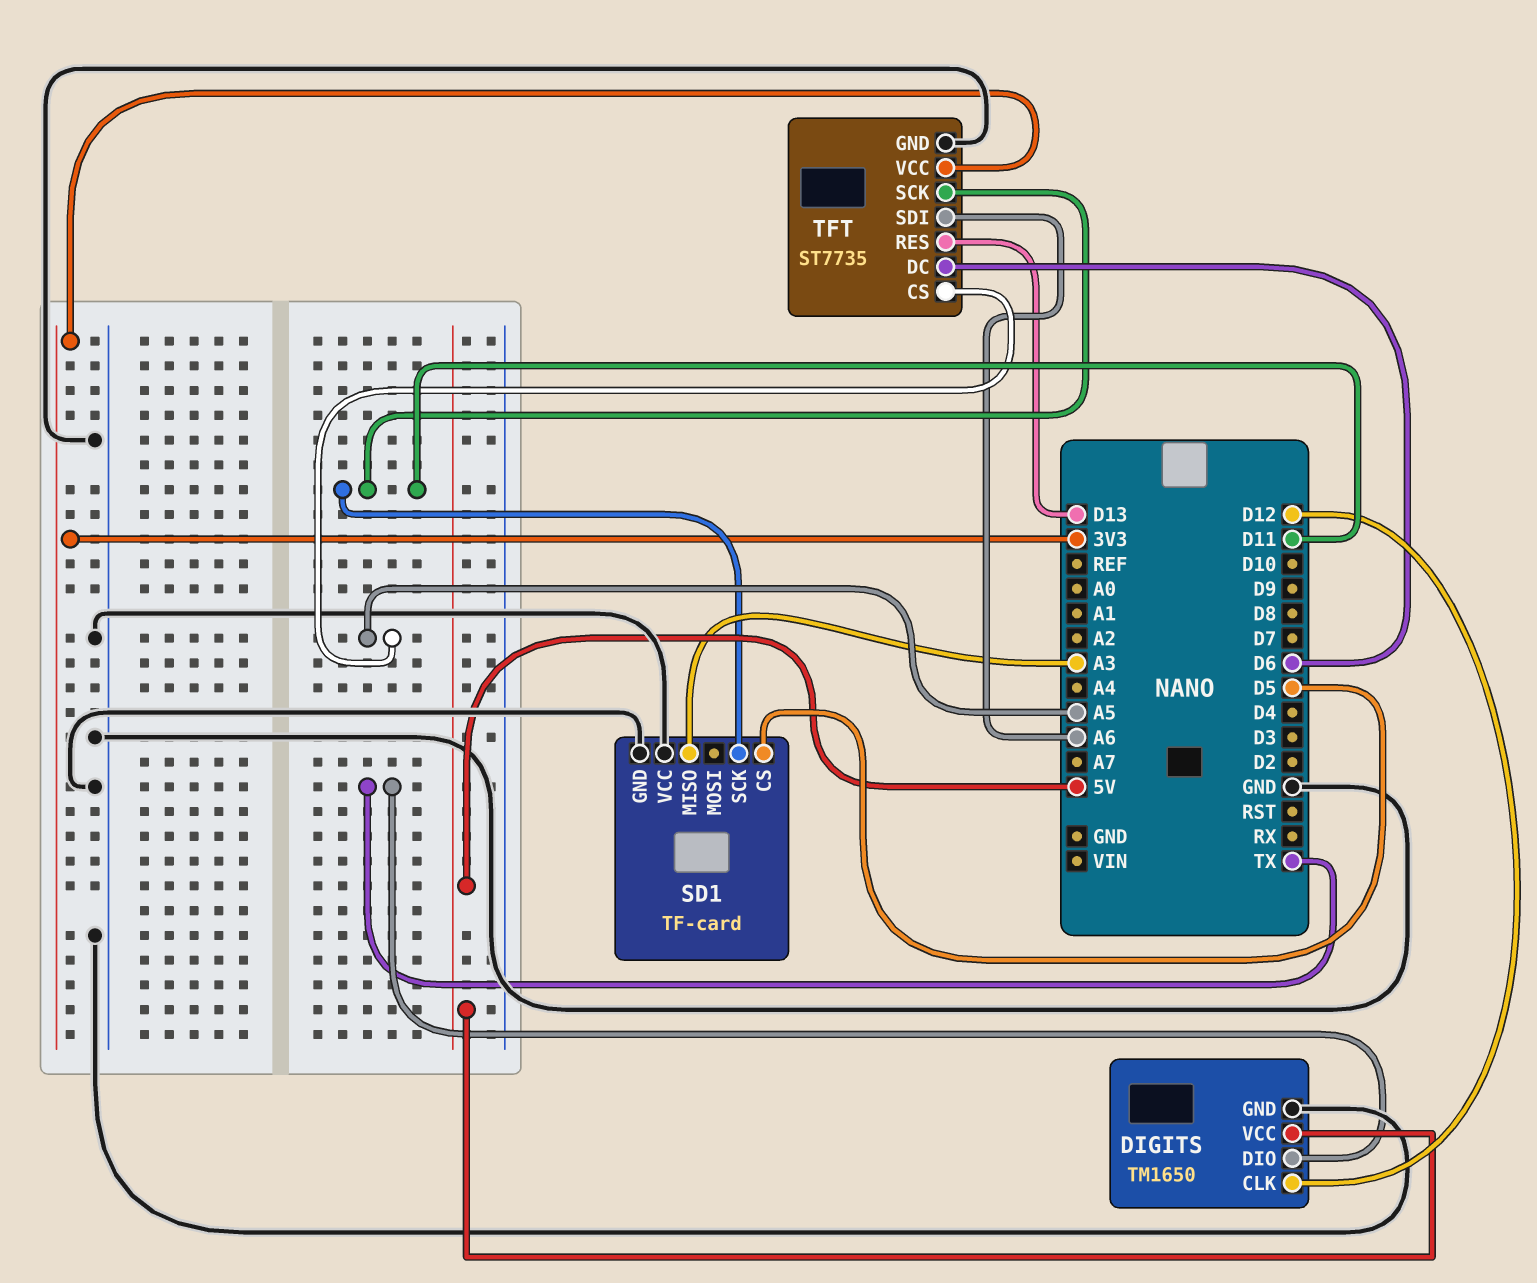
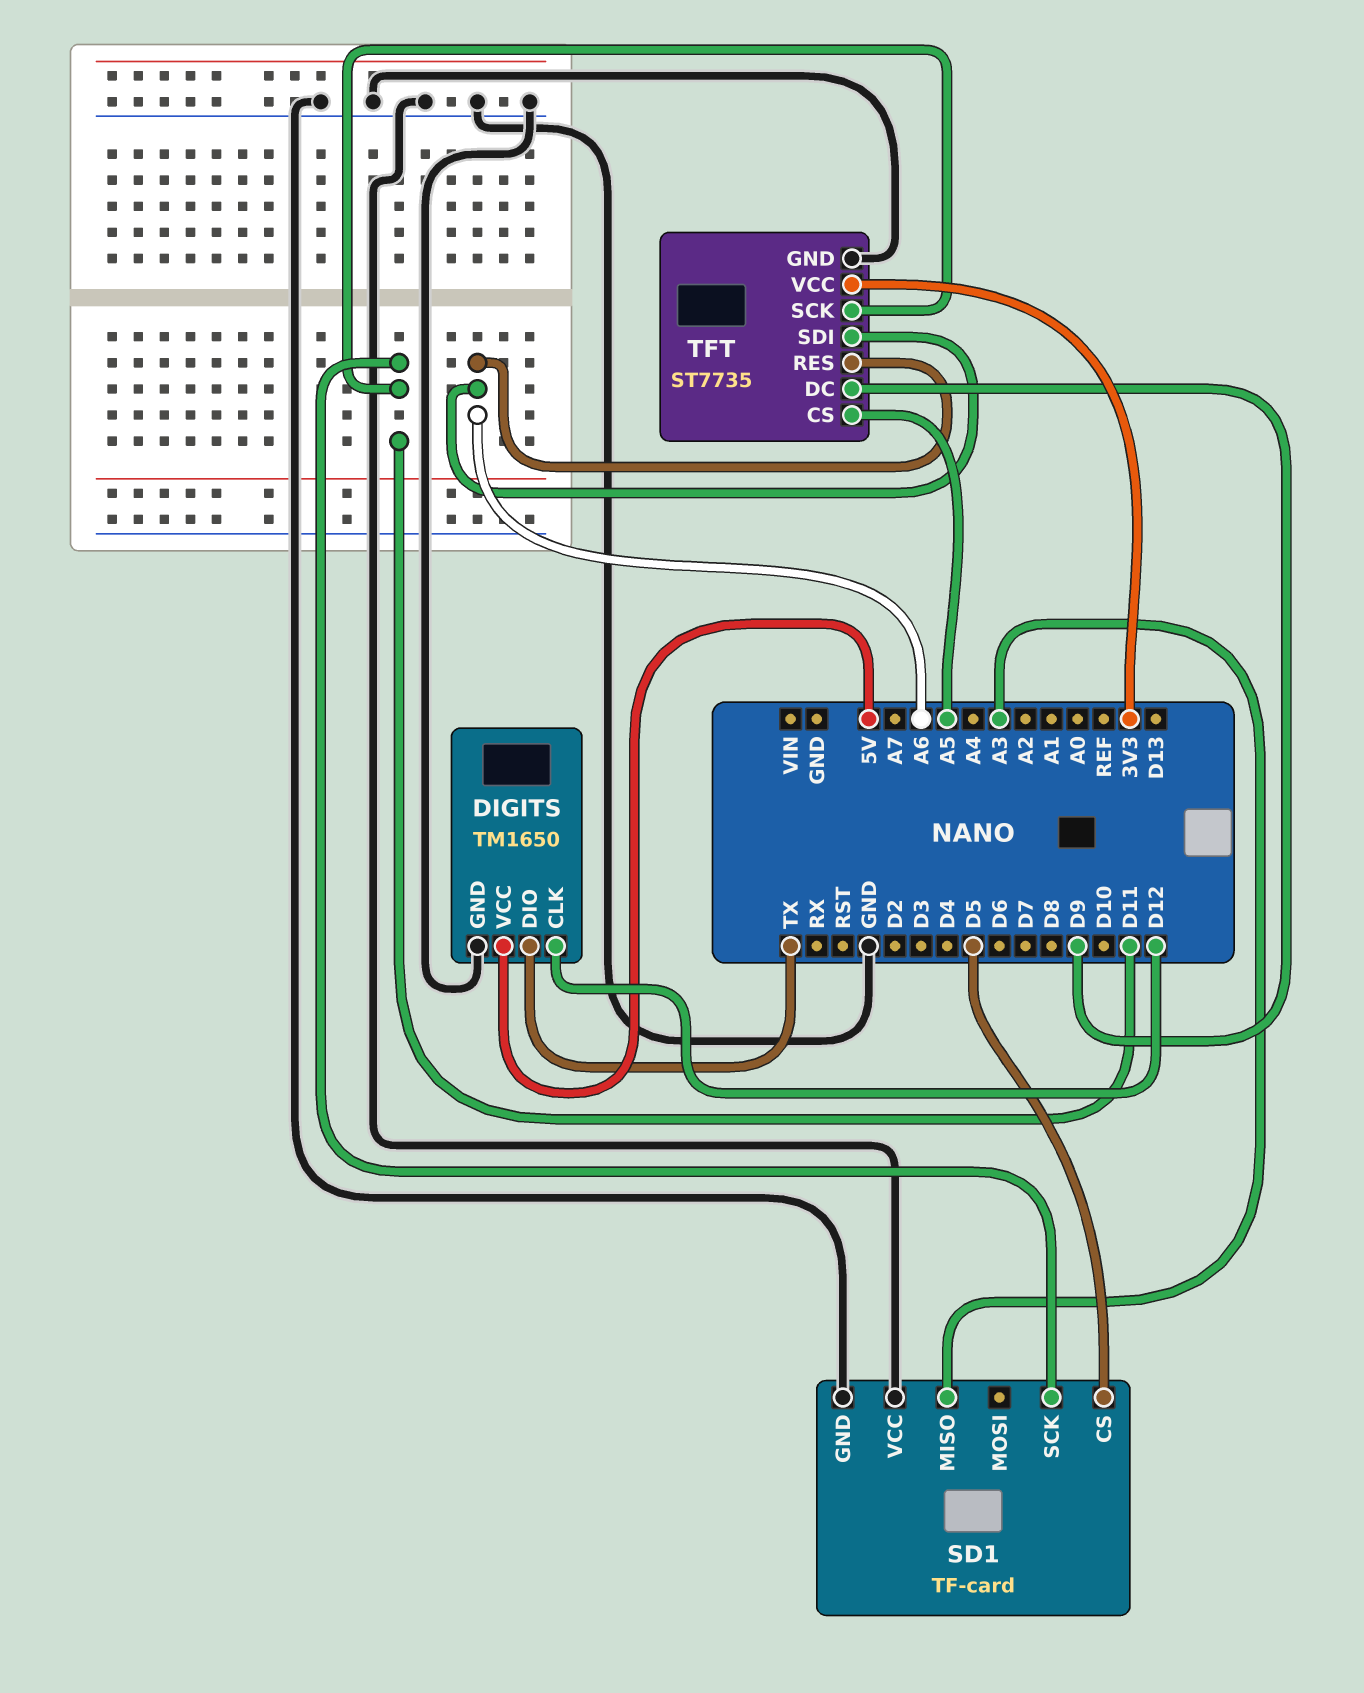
TFT pin DC: D6 -> D9
TFT pin RES: D13 -> A6

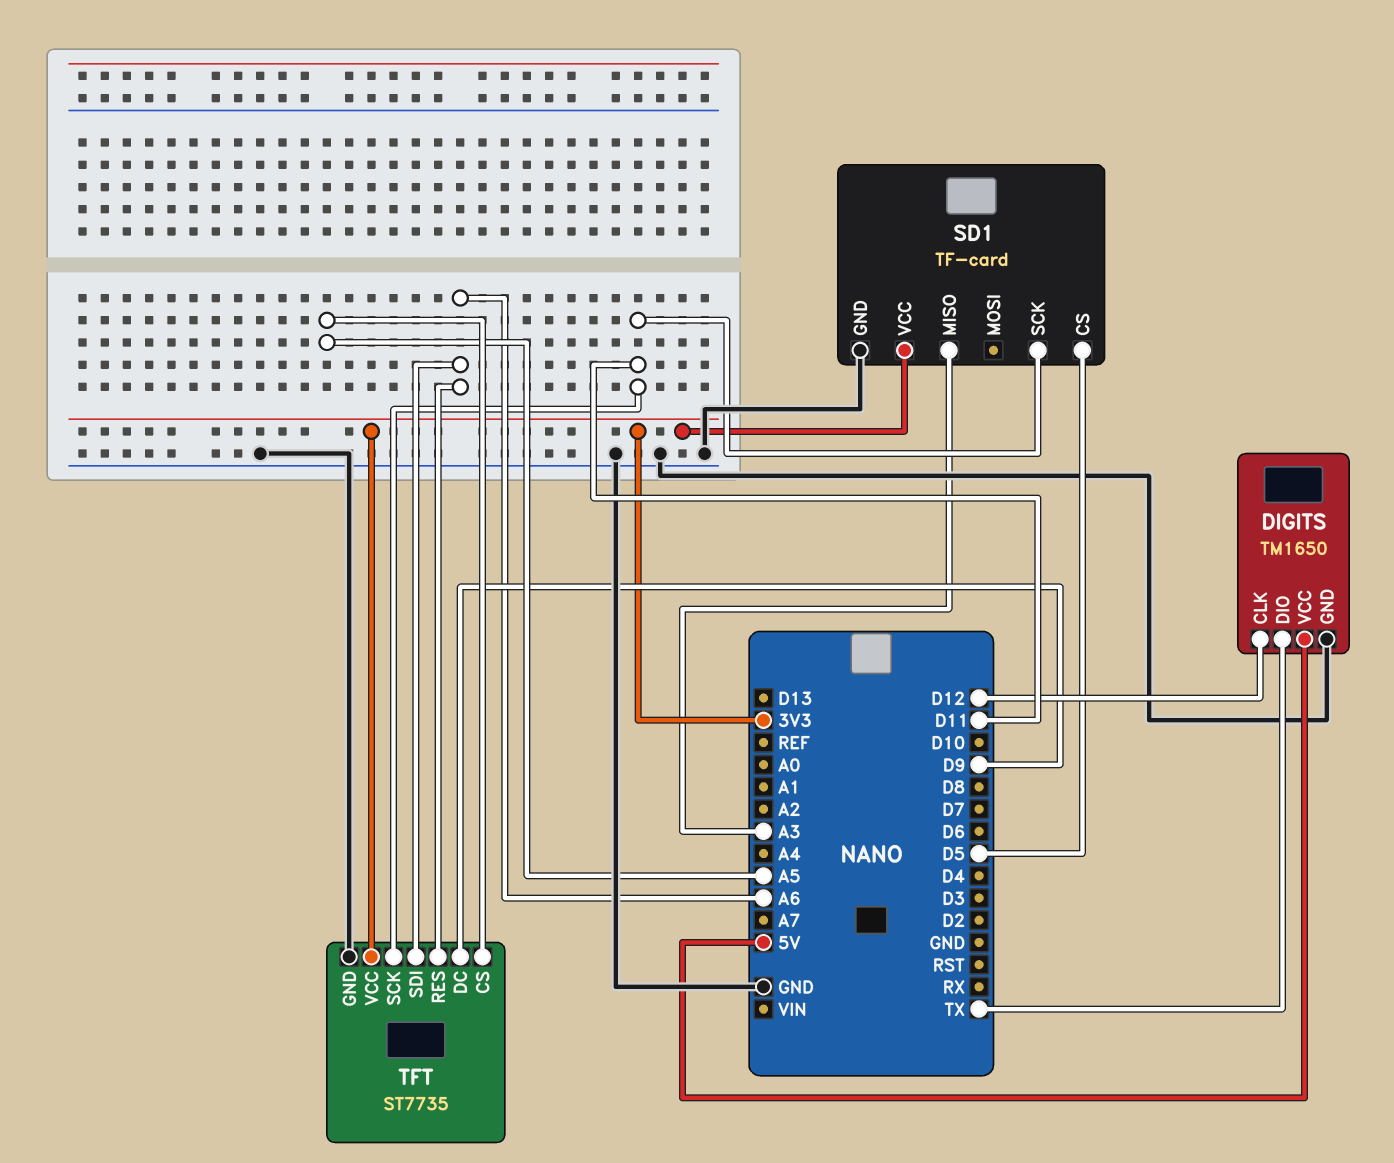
SD1 pin VCC: GND -> 3V3

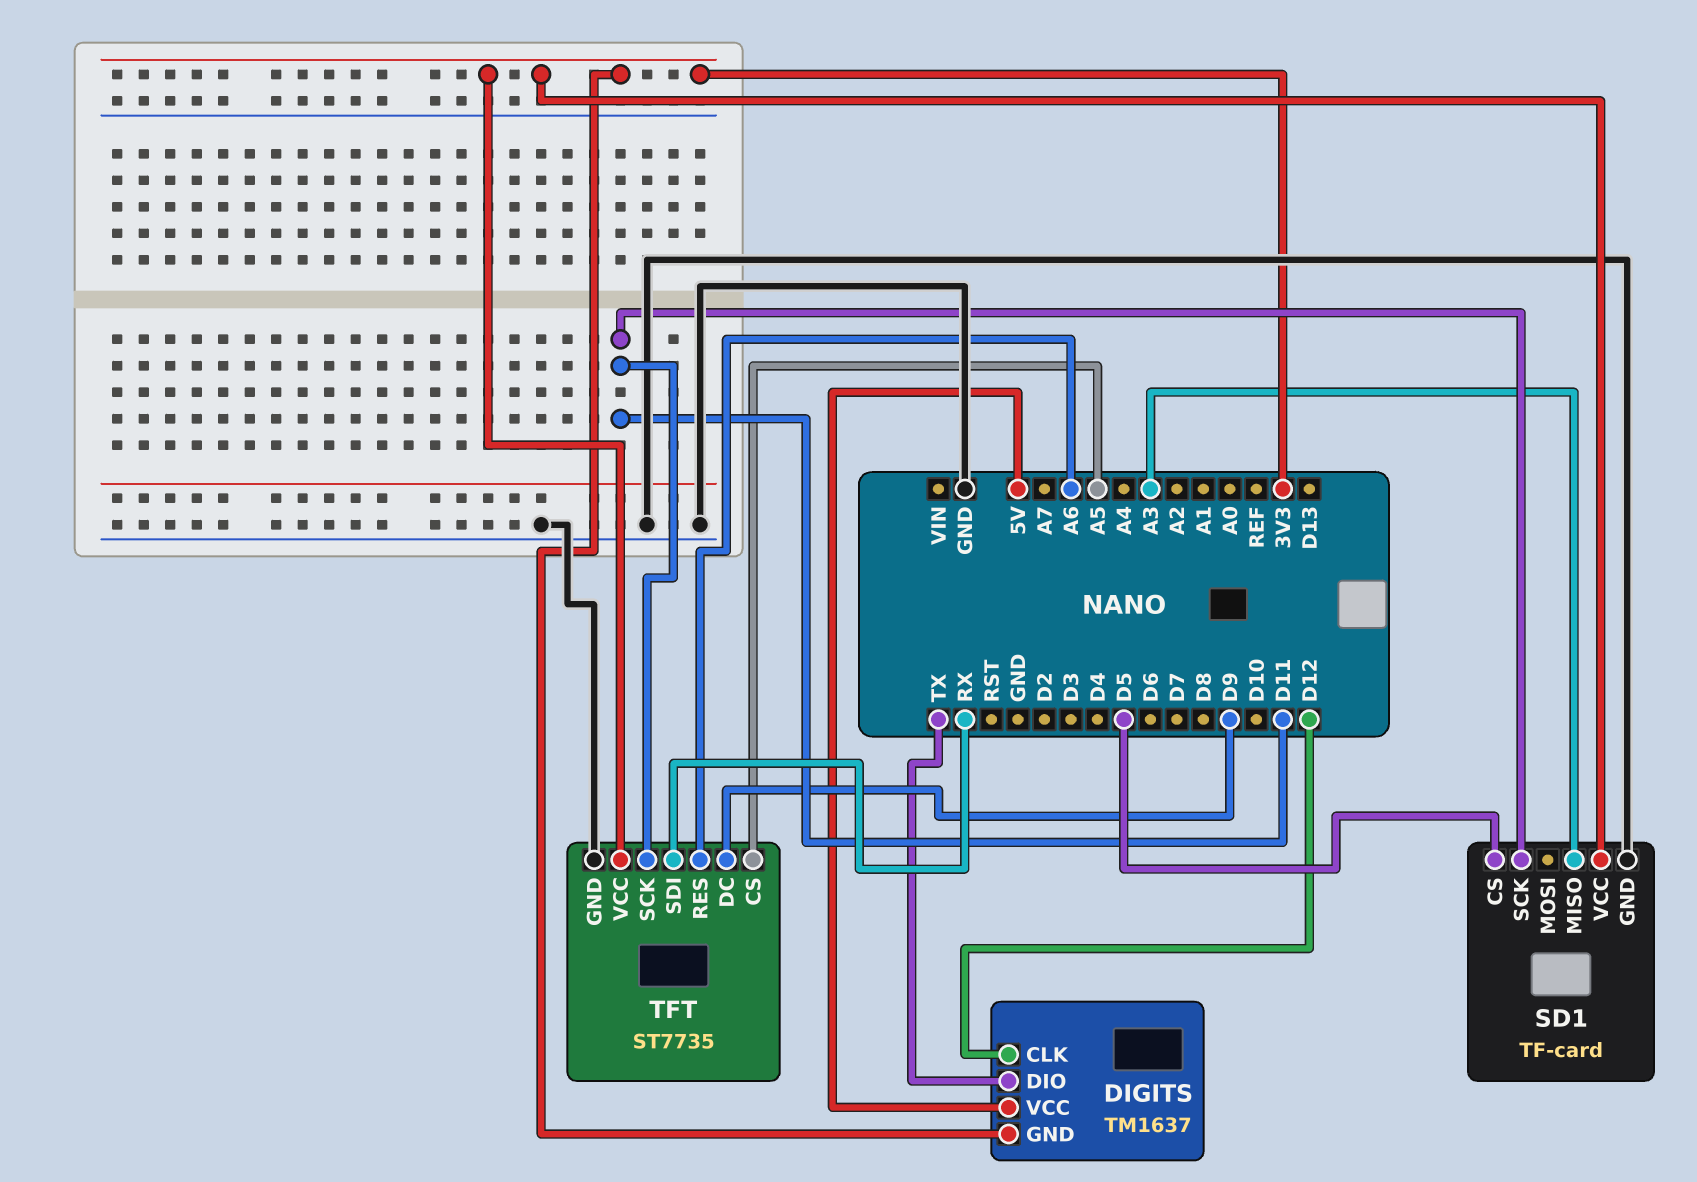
DIGITS: TM1650 -> TM1637
DIGITS pin GND: GND -> 3V3
TFT pin SDI: A6 -> RX

